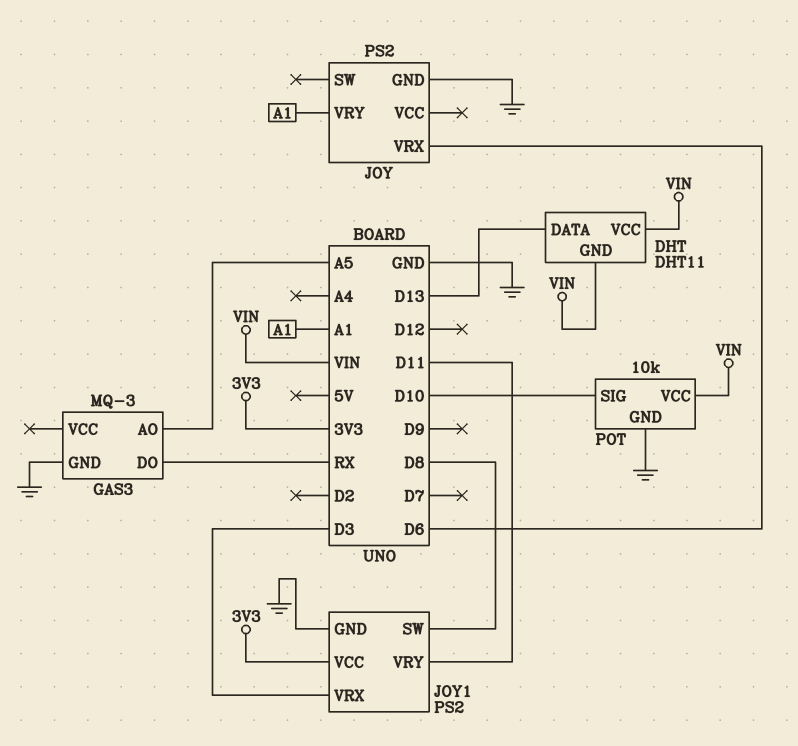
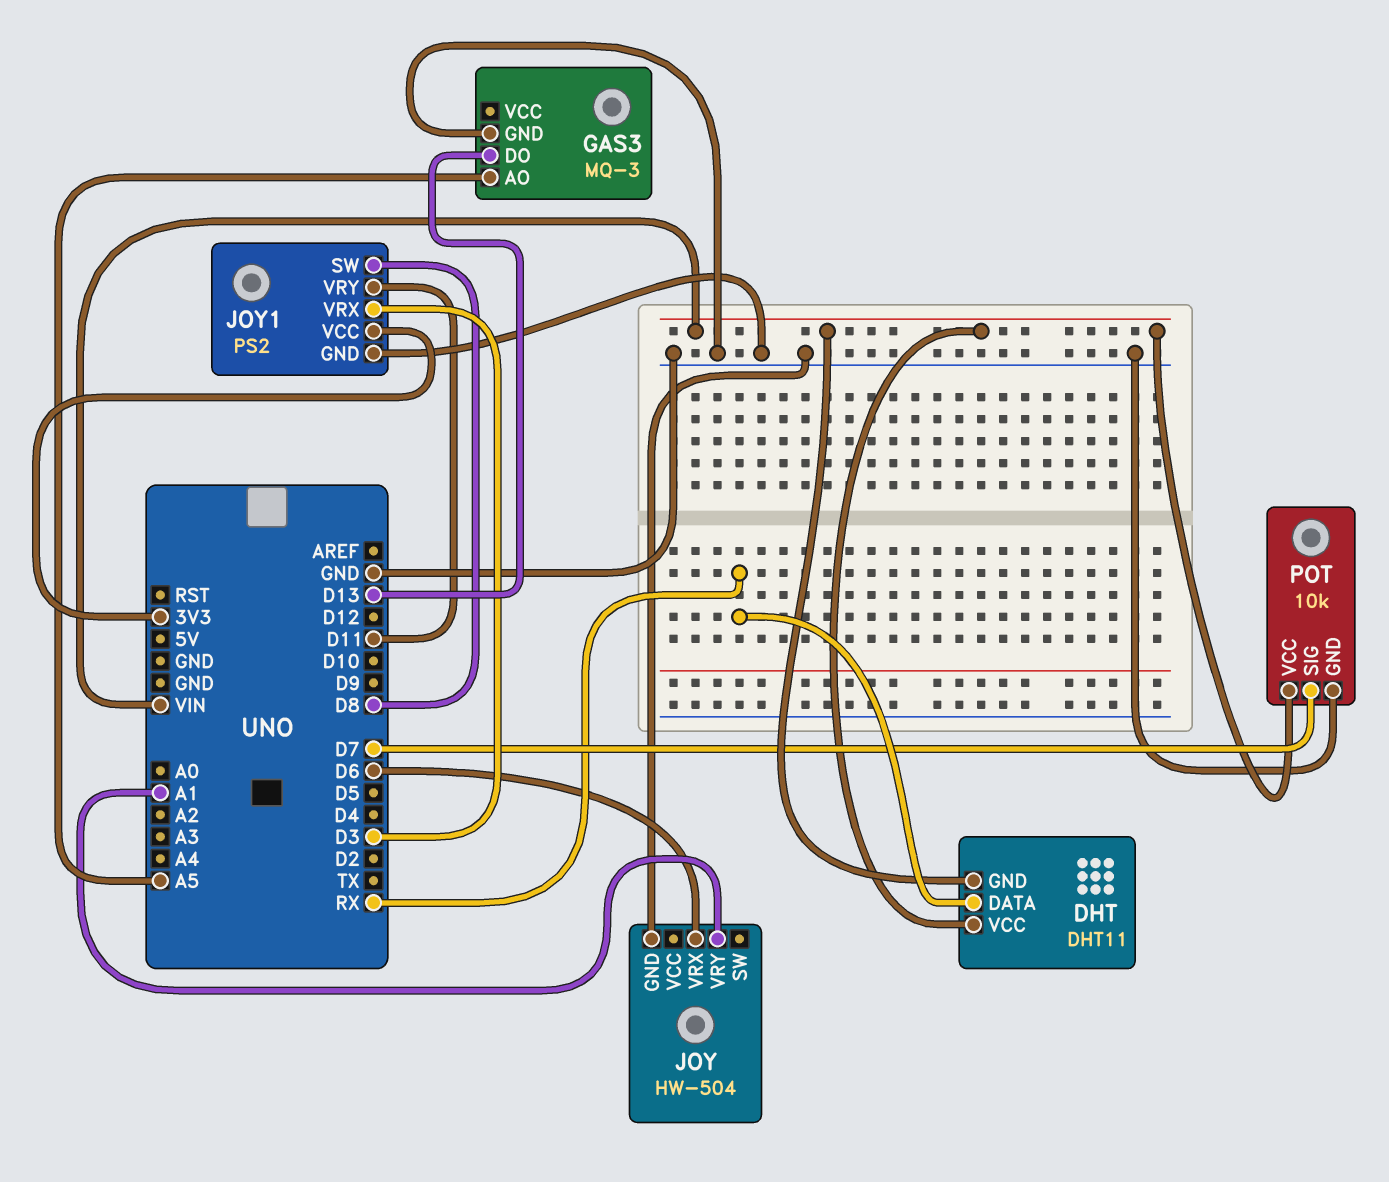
DHT pin DATA: D13 -> RX
GAS3 pin DO: RX -> D13
JOY: PS2 -> HW-504
POT pin SIG: D10 -> D7

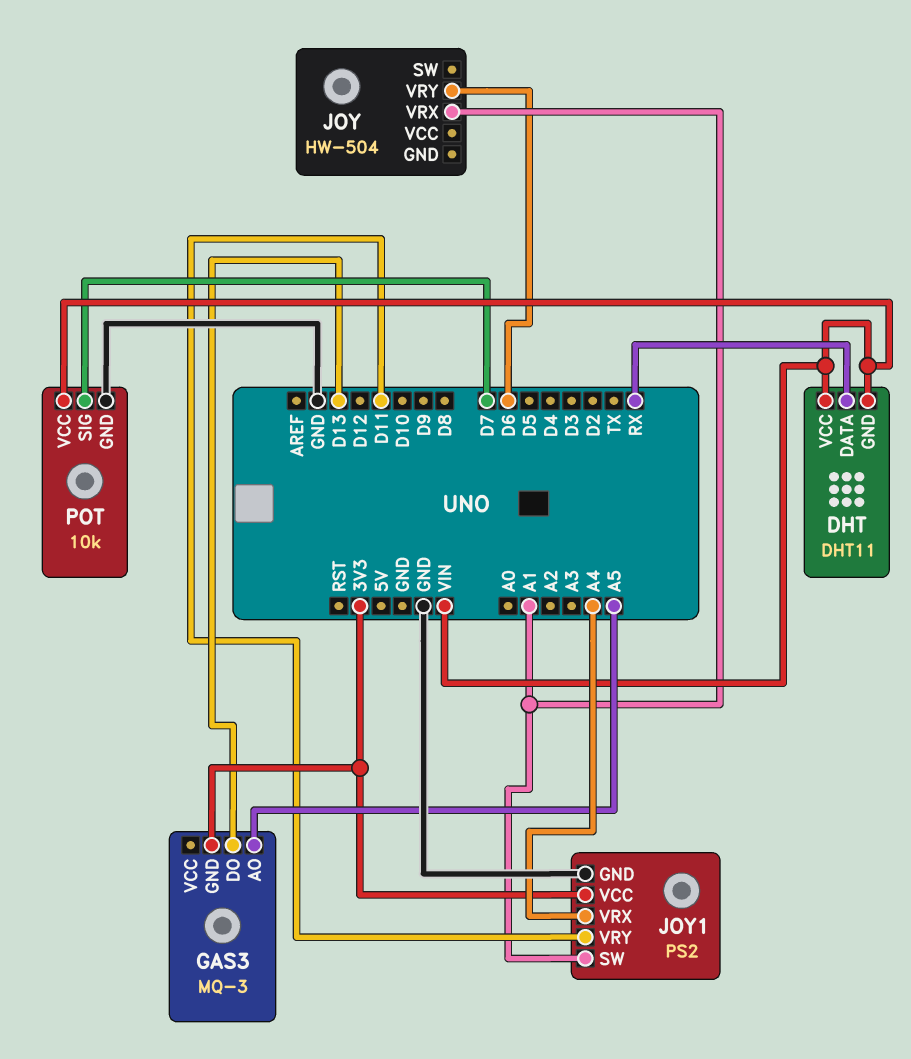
GAS3 pin GND: GND -> 3V3
JOY pin GND: GND -> none
JOY pin VRX: D6 -> A1
JOY pin VRY: A1 -> D6
JOY1 pin SW: D8 -> A1
JOY1 pin VRX: D3 -> A4

